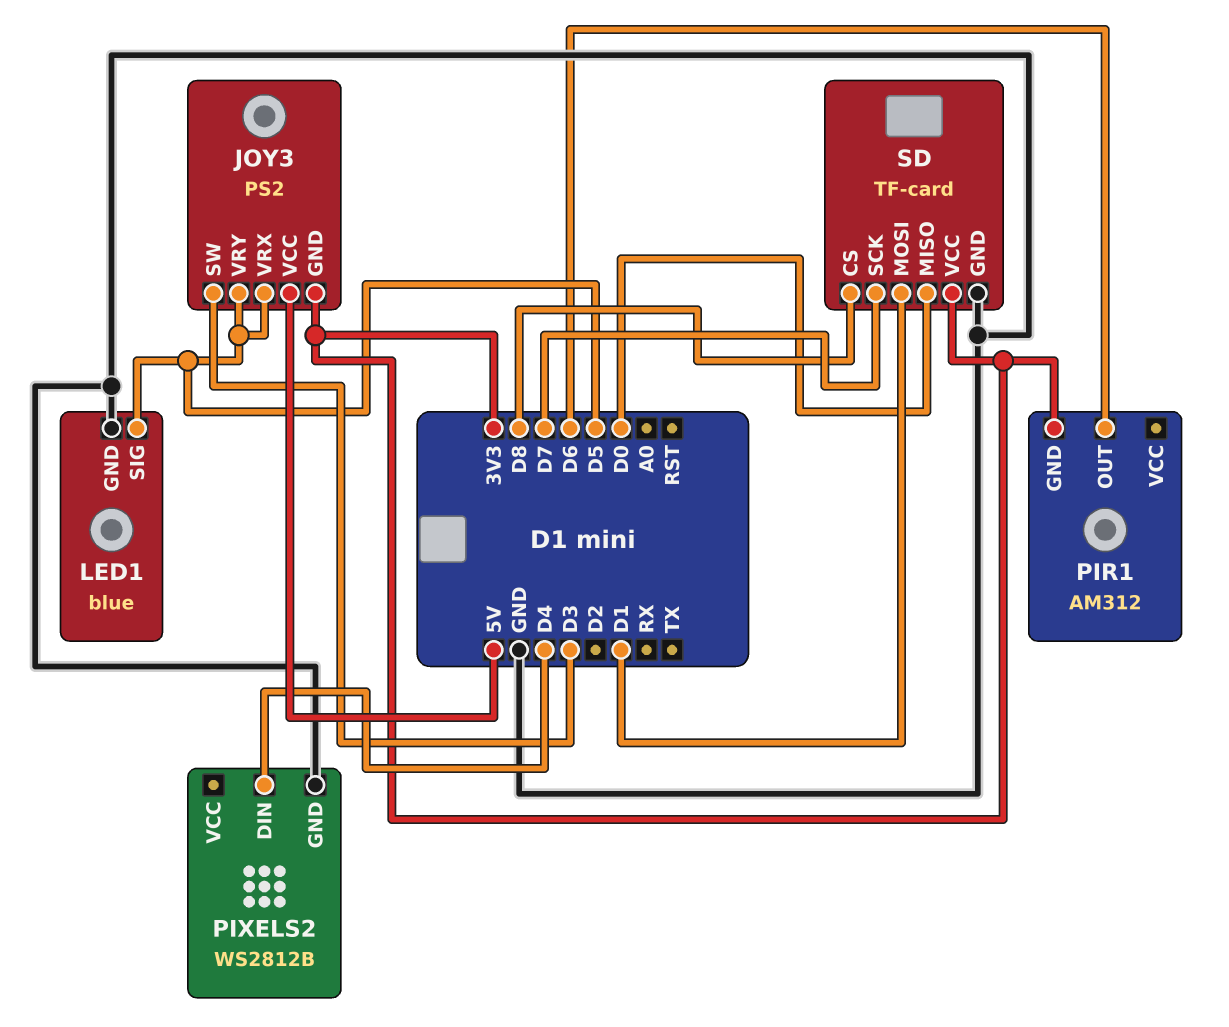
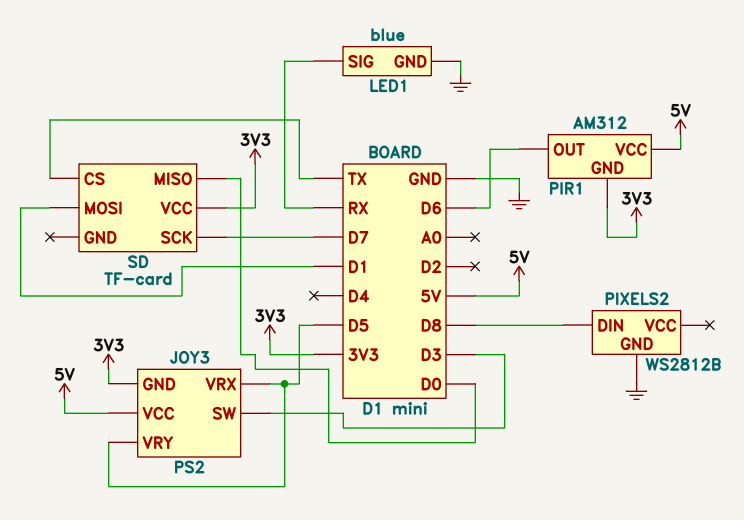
LED1 pin SIG: D5 -> RX
PIR1 pin VCC: none -> 5V
PIXELS2 pin DIN: D4 -> D8
SD pin CS: D8 -> TX
SD pin GND: GND -> none

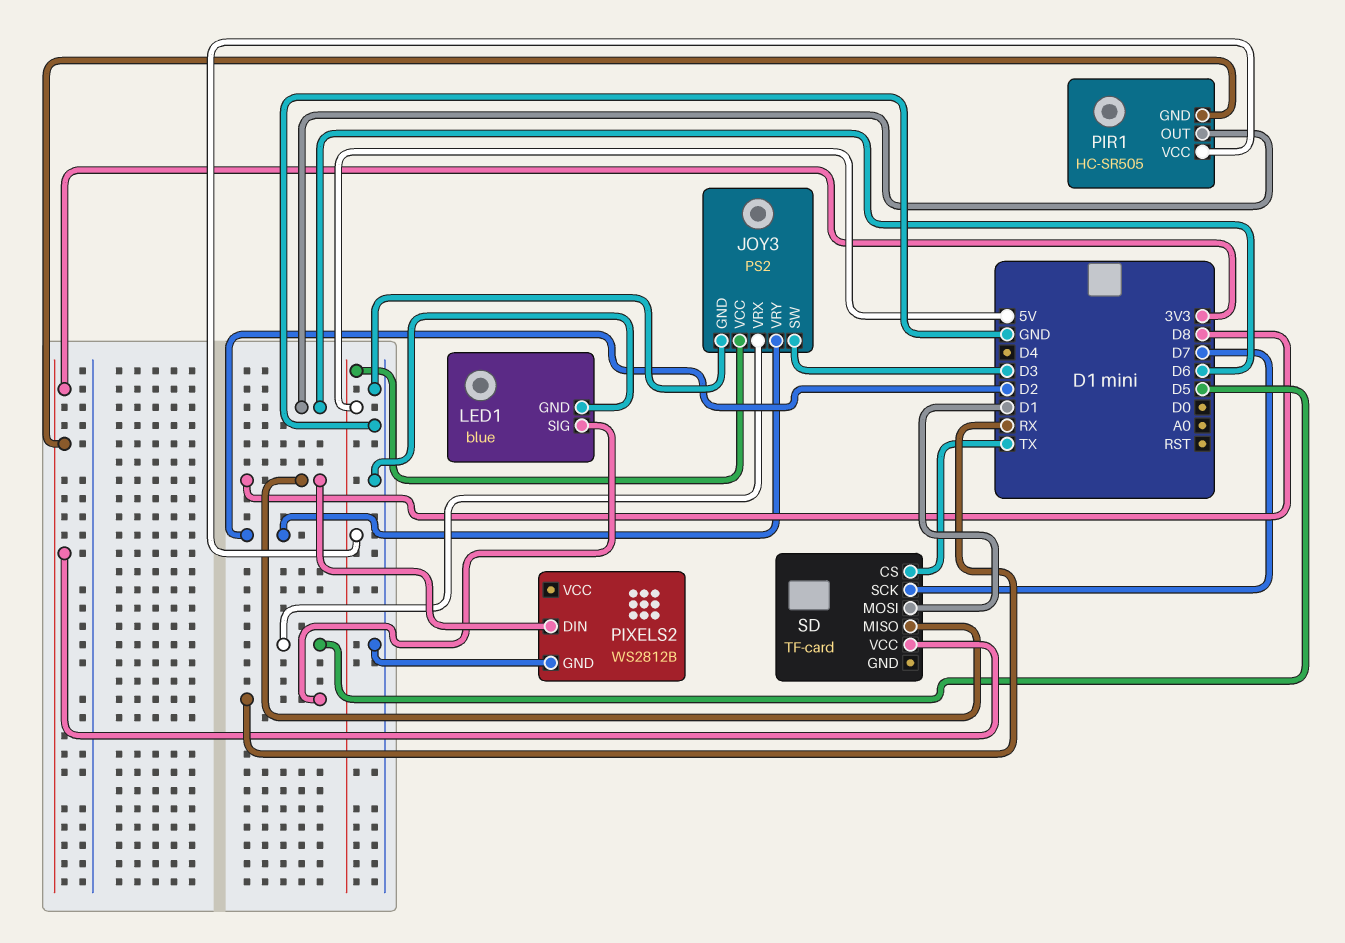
JOY3 pin GND: 3V3 -> GND
JOY3 pin VRY: D5 -> D2
PIR1: AM312 -> HC-SR505
SD pin MISO: D0 -> D8

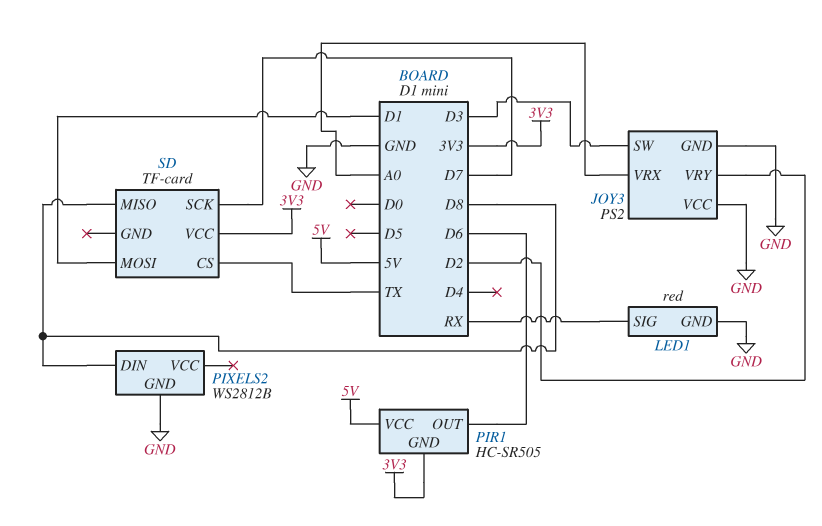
JOY3 pin VCC: 5V -> GND
JOY3 pin VRX: D5 -> A0
LED1: blue -> red

